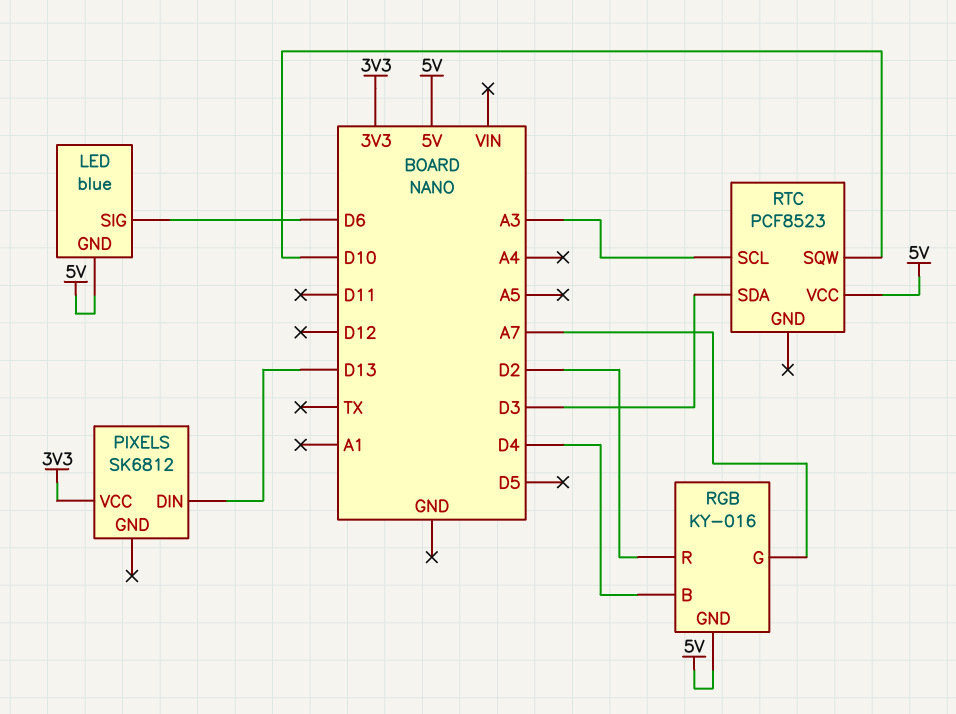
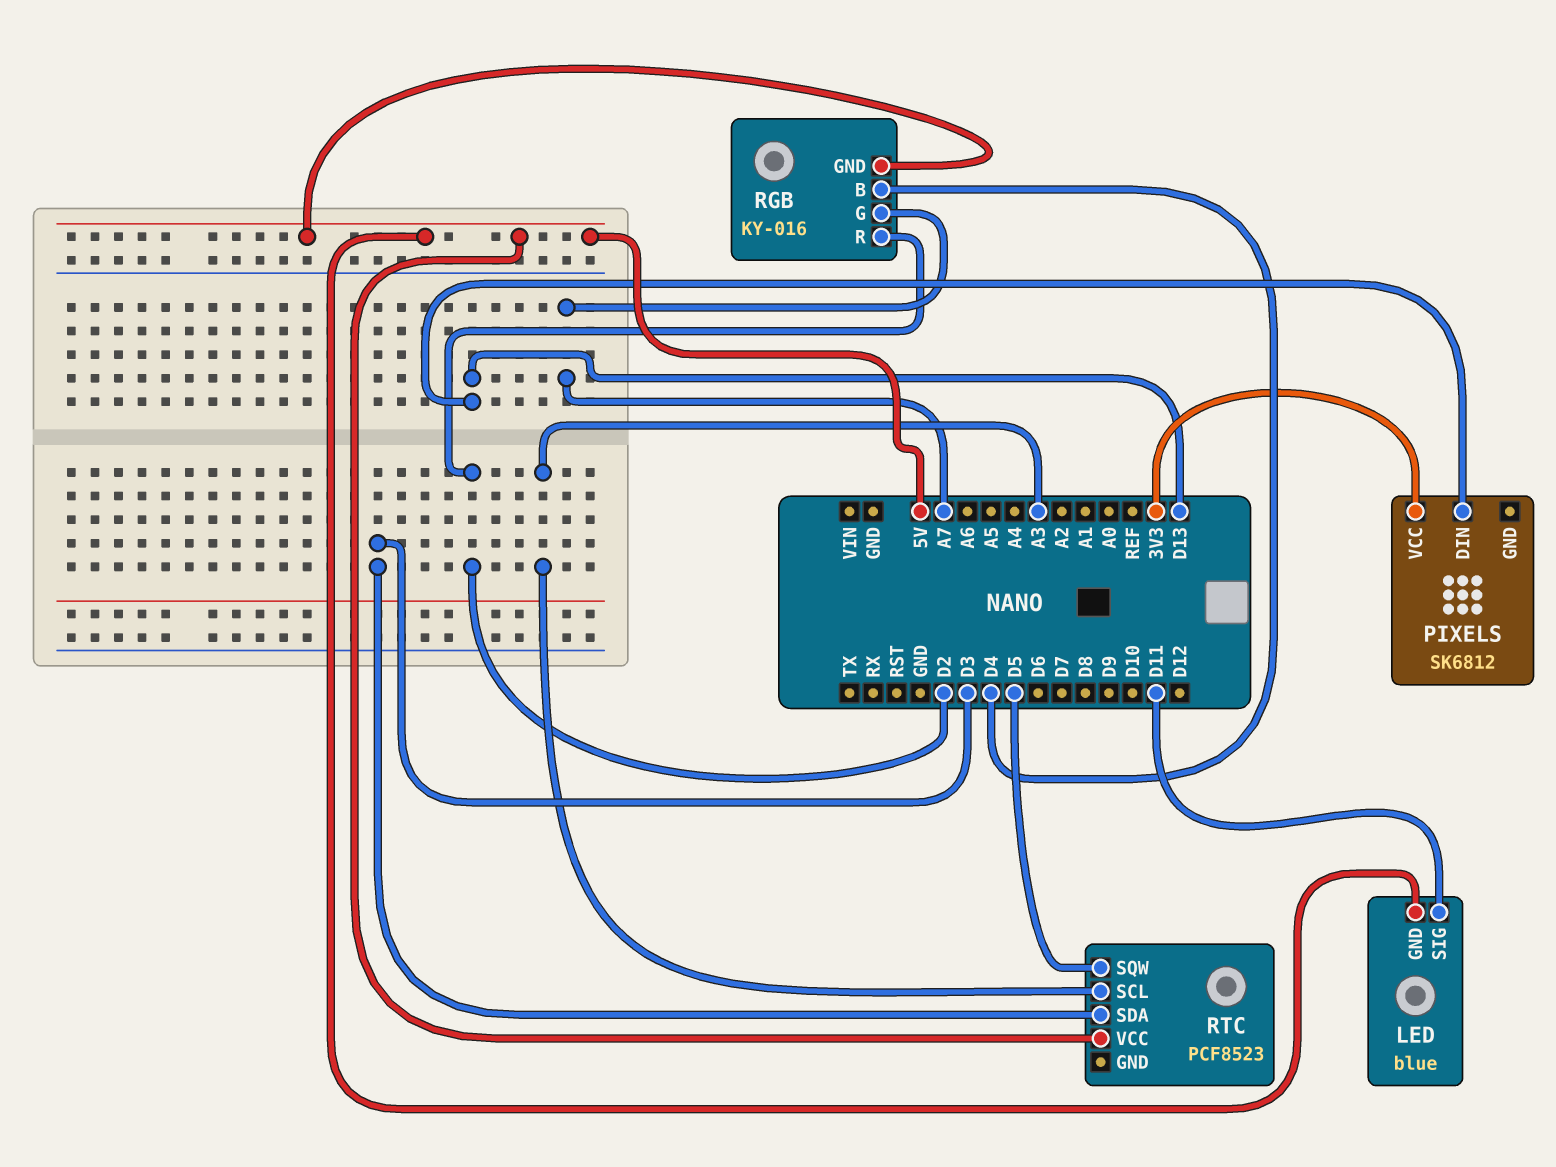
LED pin SIG: D6 -> D11
RTC pin SQW: D10 -> D5

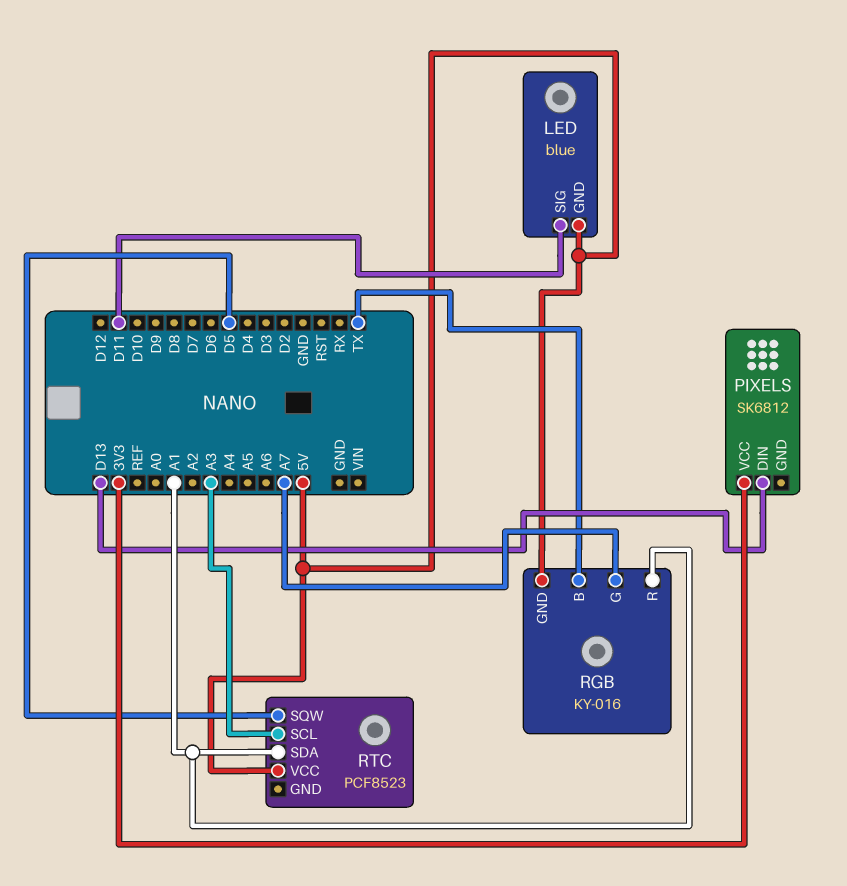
RGB pin B: D4 -> TX
RGB pin R: D2 -> A1
RTC pin SDA: D3 -> A1

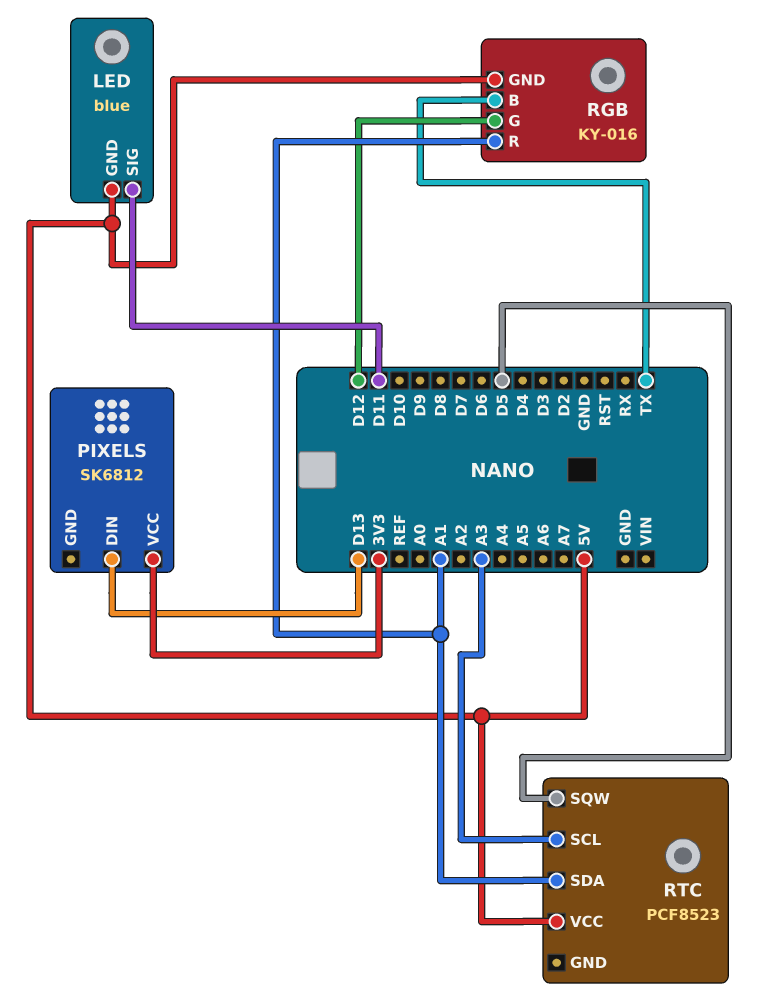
RGB pin G: A7 -> D12

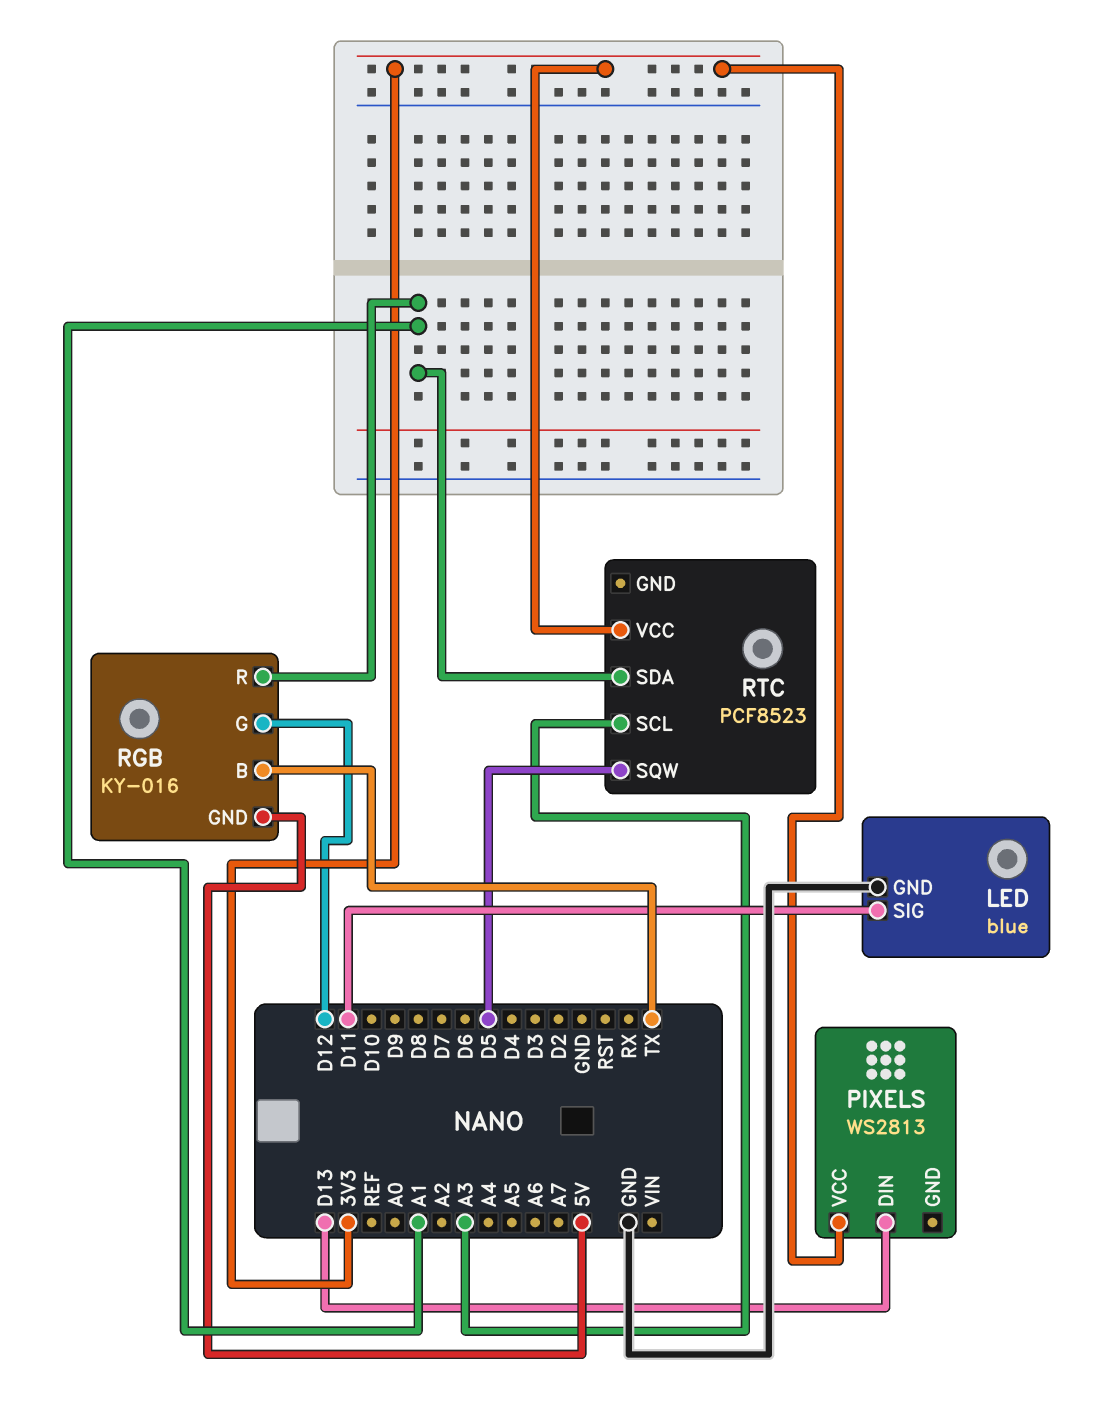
LED pin GND: 5V -> GND
PIXELS: SK6812 -> WS2813
RTC pin VCC: 5V -> 3V3

